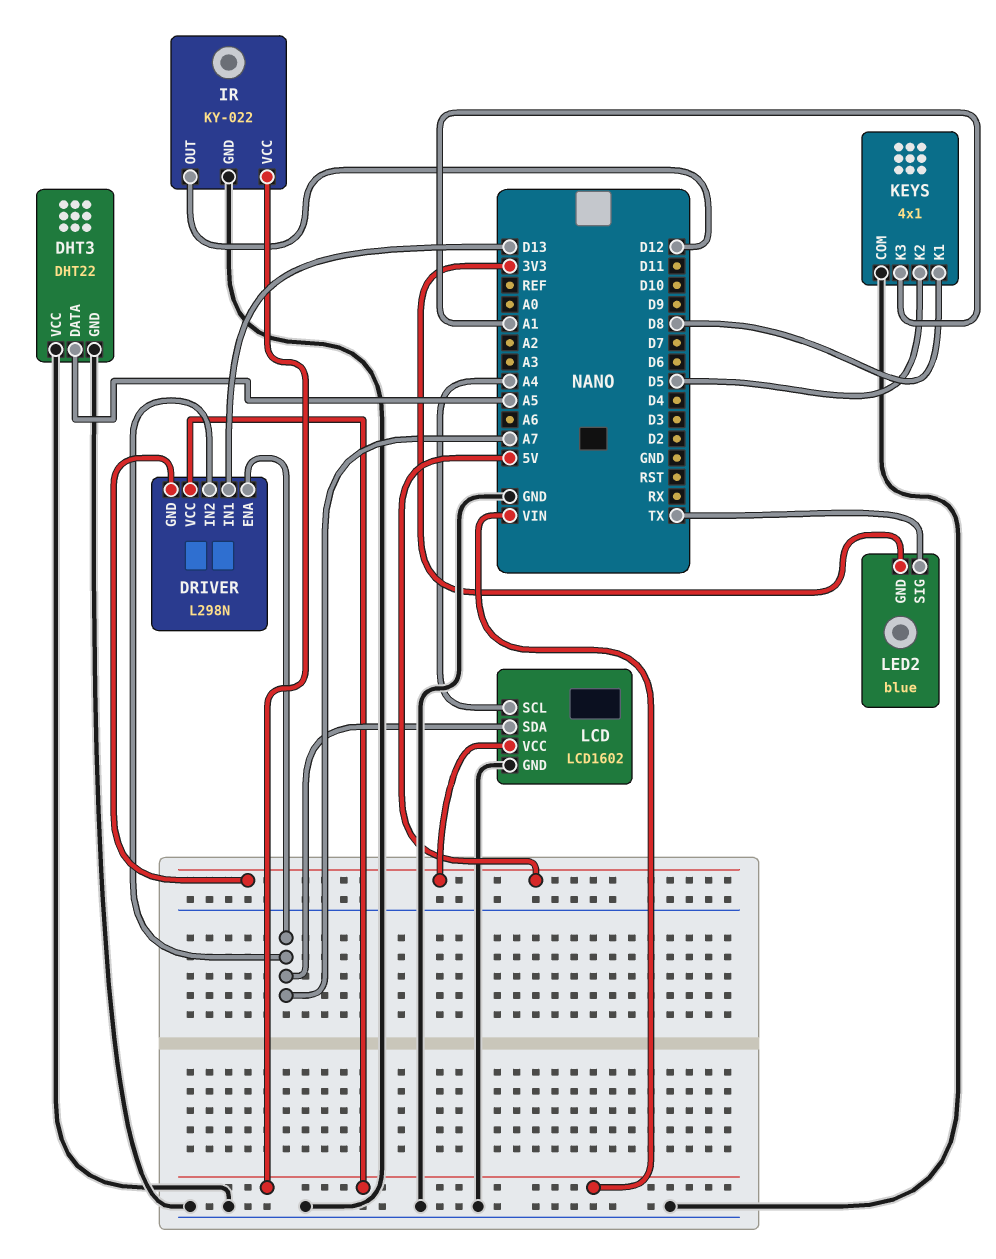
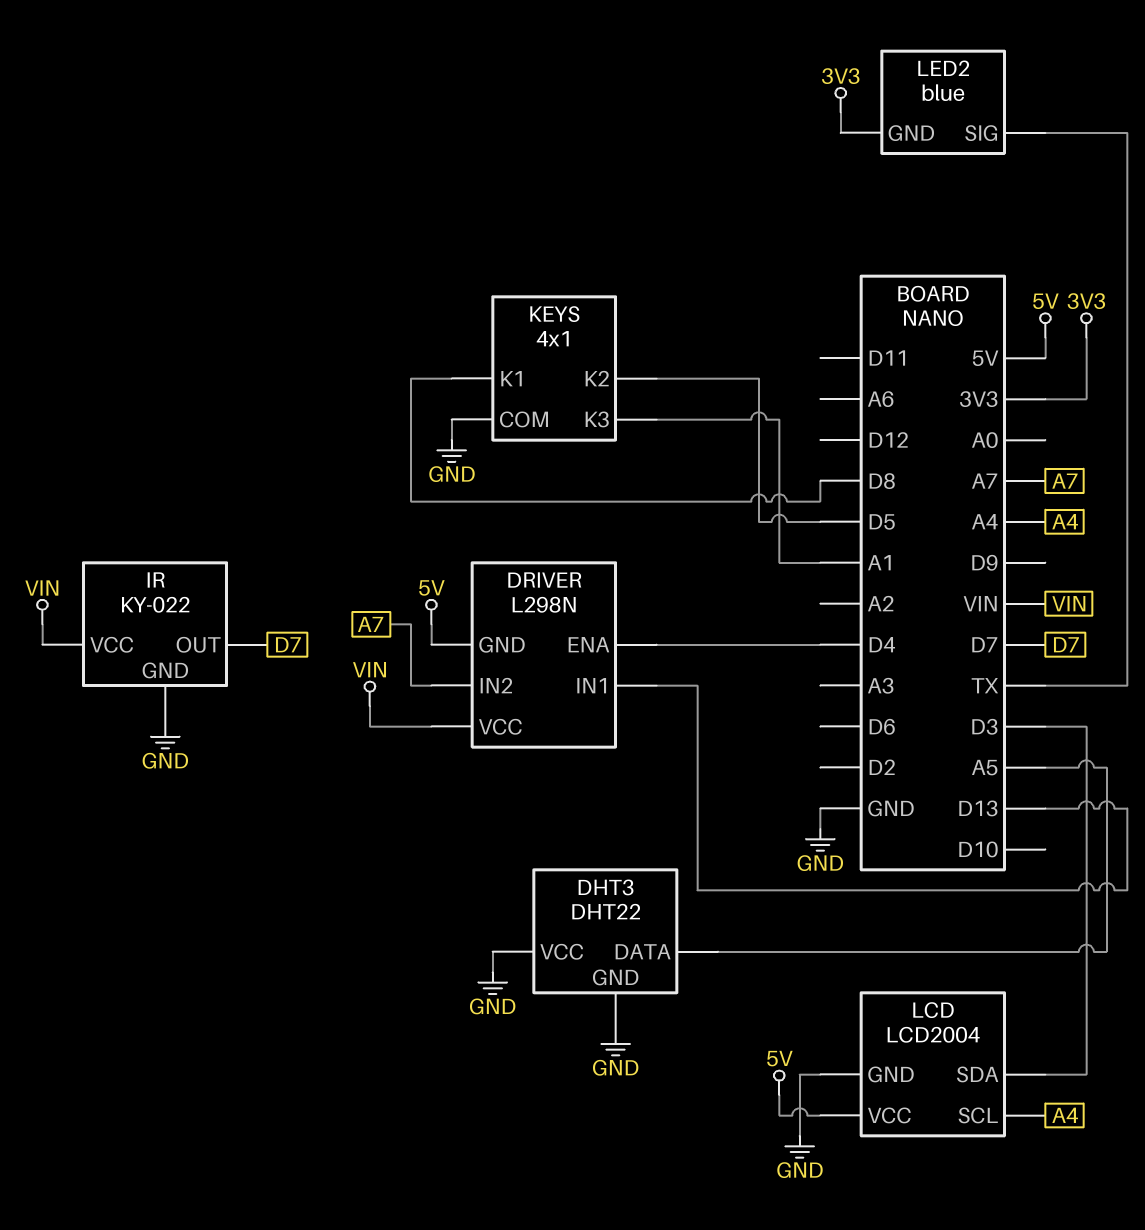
DRIVER pin ENA: A7 -> D4
IR pin OUT: D12 -> D7
LCD: LCD1602 -> LCD2004
LCD pin SDA: A7 -> D3

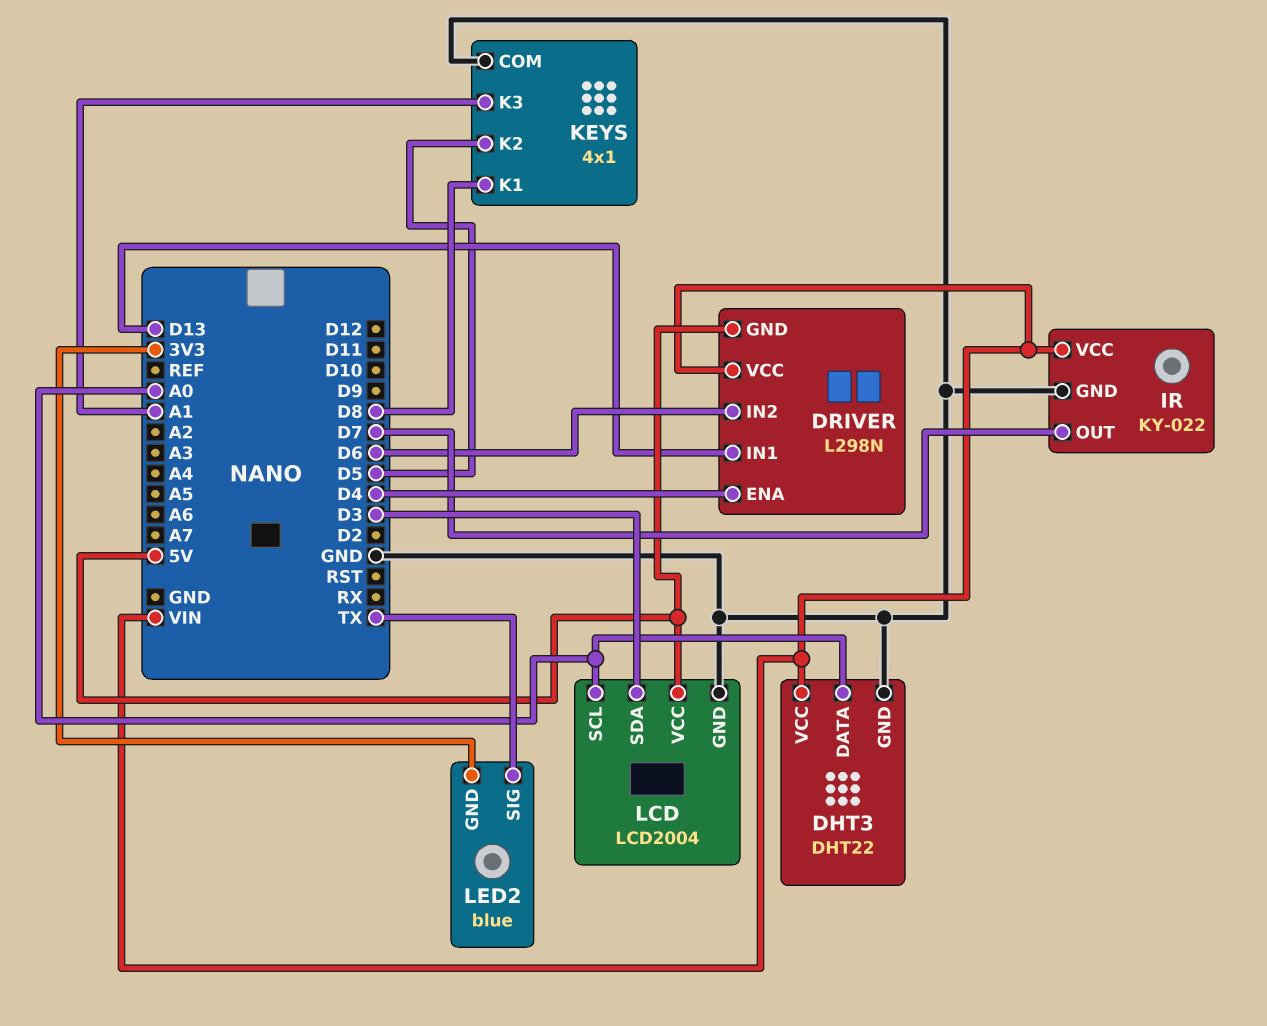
DHT3 pin DATA: A5 -> A0
DHT3 pin VCC: GND -> VIN
DRIVER pin IN2: A7 -> D6
LCD pin SCL: A4 -> A0

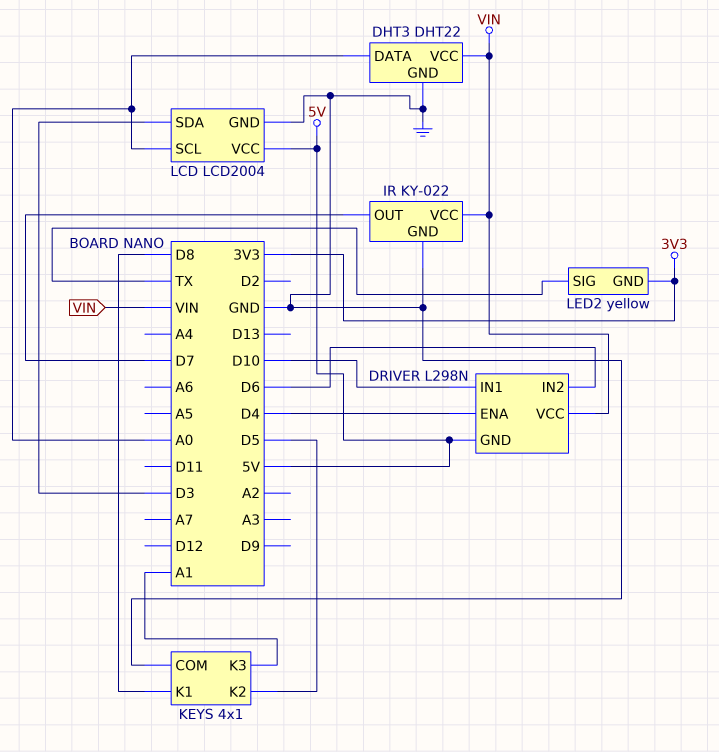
DRIVER pin IN1: D13 -> D10
LED2: blue -> yellow

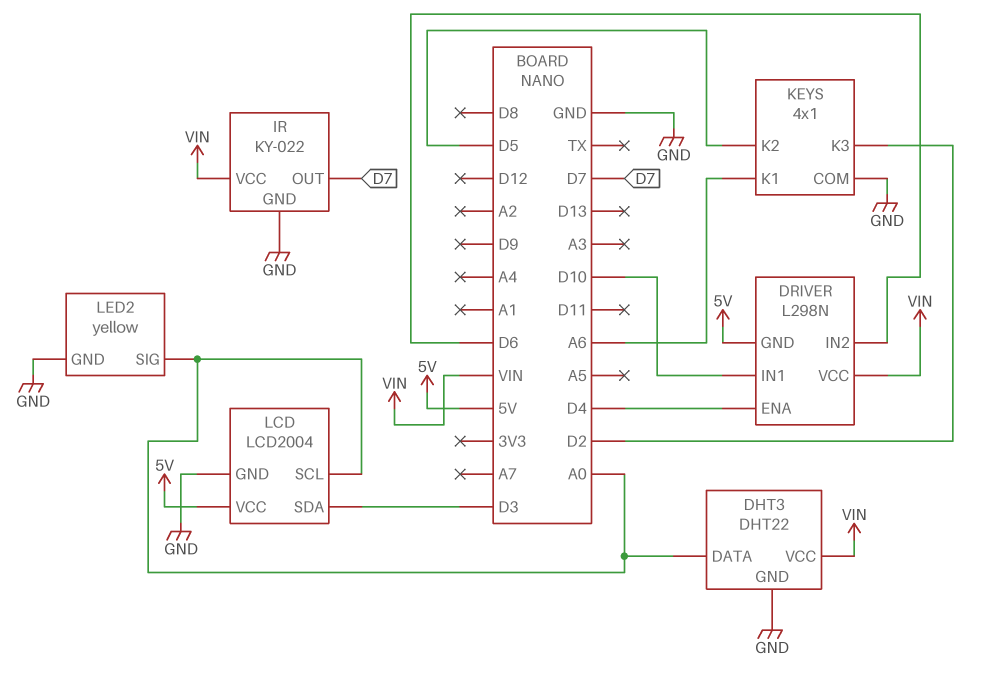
KEYS pin K1: D8 -> A6
KEYS pin K3: A1 -> D2
LED2 pin GND: 3V3 -> GND
LED2 pin SIG: TX -> A0

